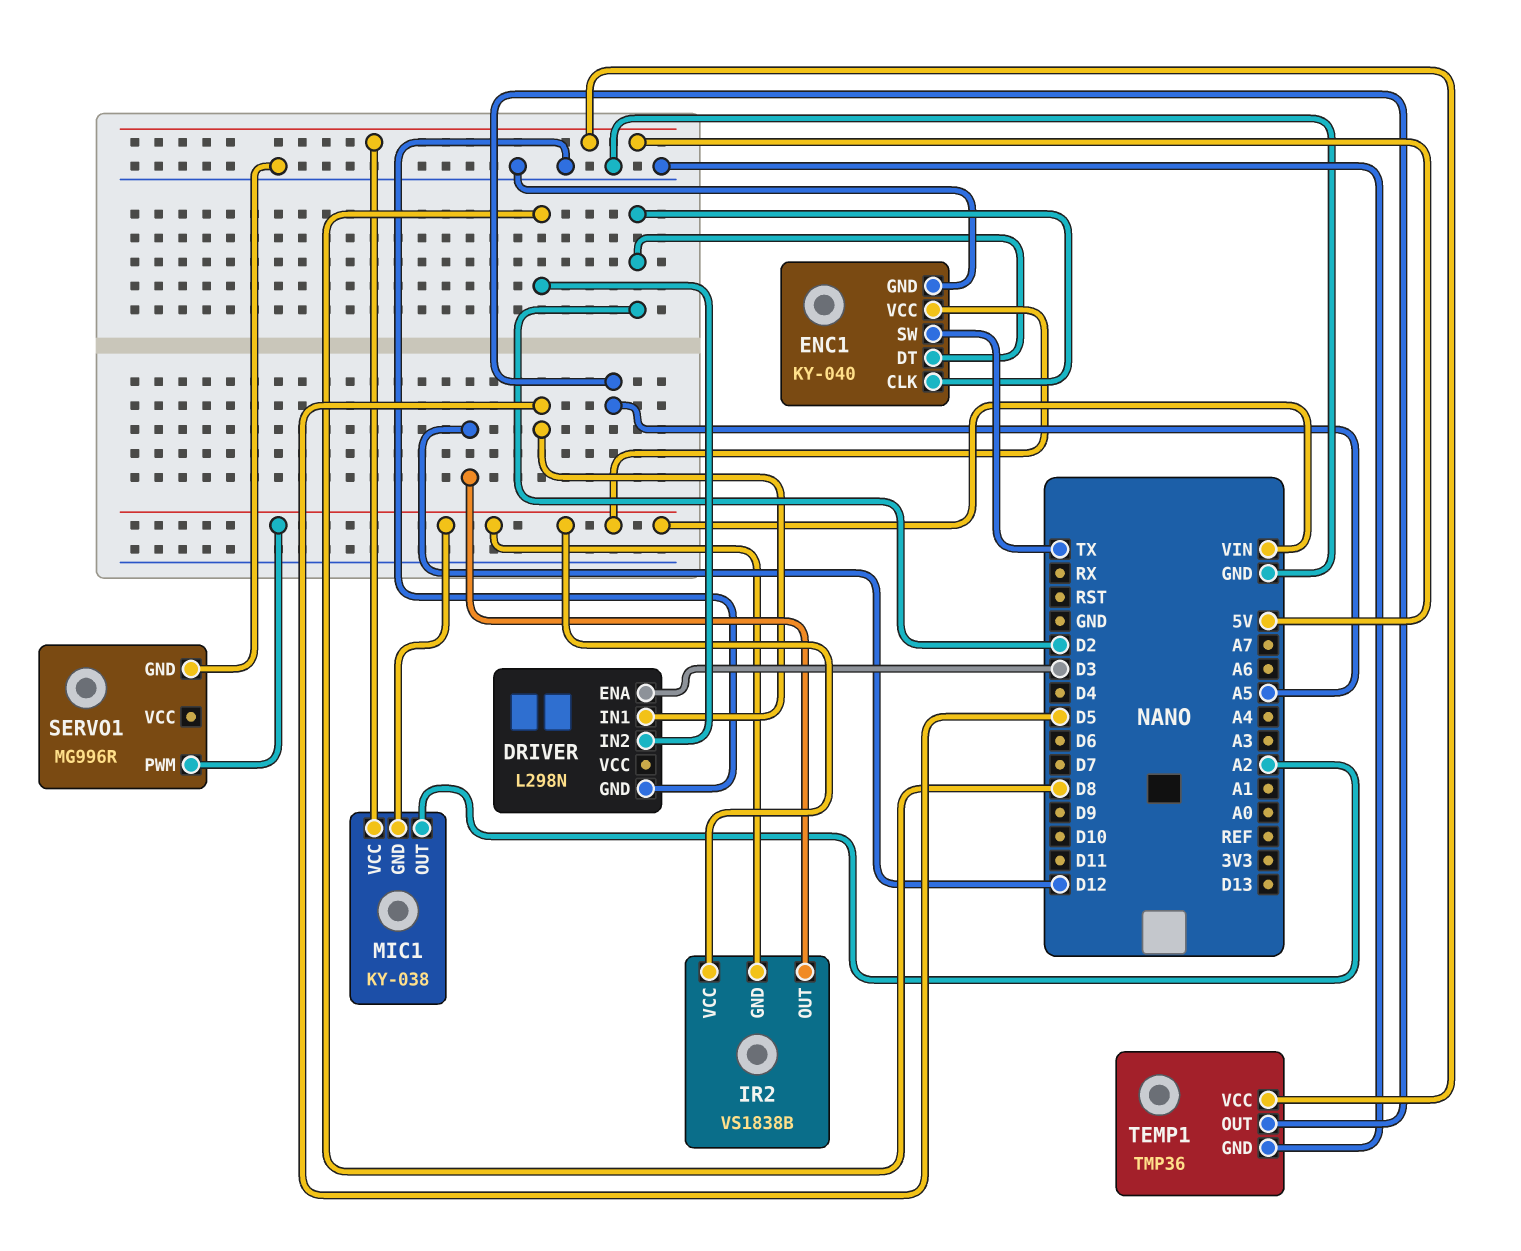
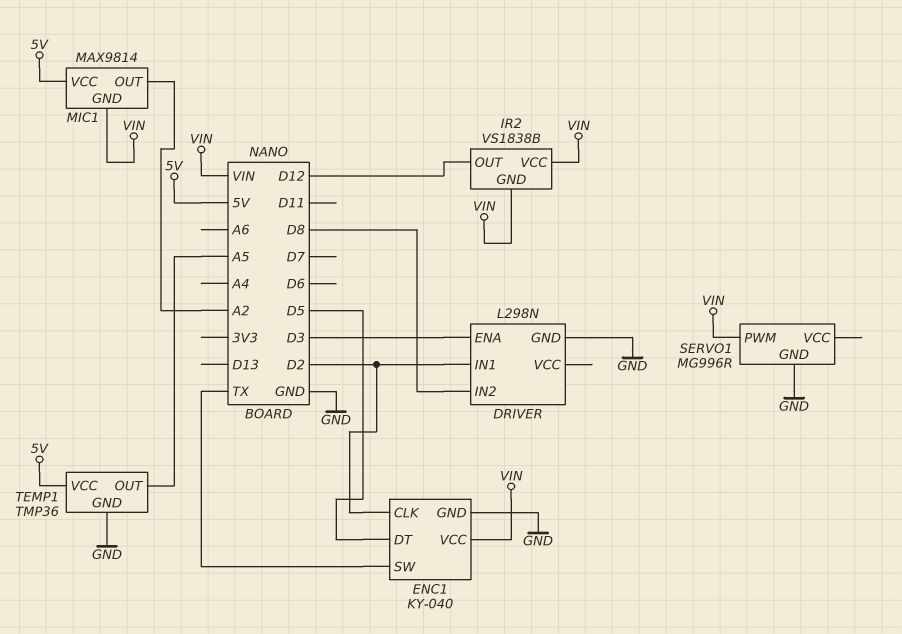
DRIVER pin IN1: D5 -> D2
ENC1 pin DT: D2 -> D5
MIC1: KY-038 -> MAX9814

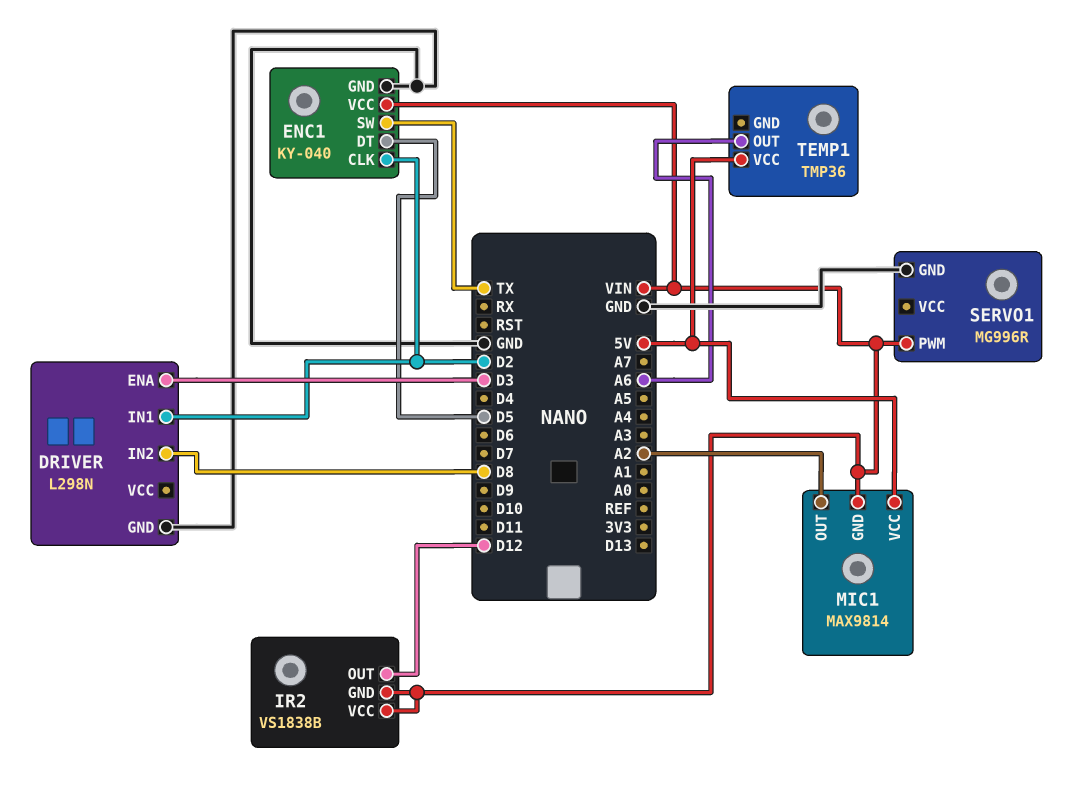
TEMP1 pin GND: GND -> none
TEMP1 pin OUT: A5 -> A6

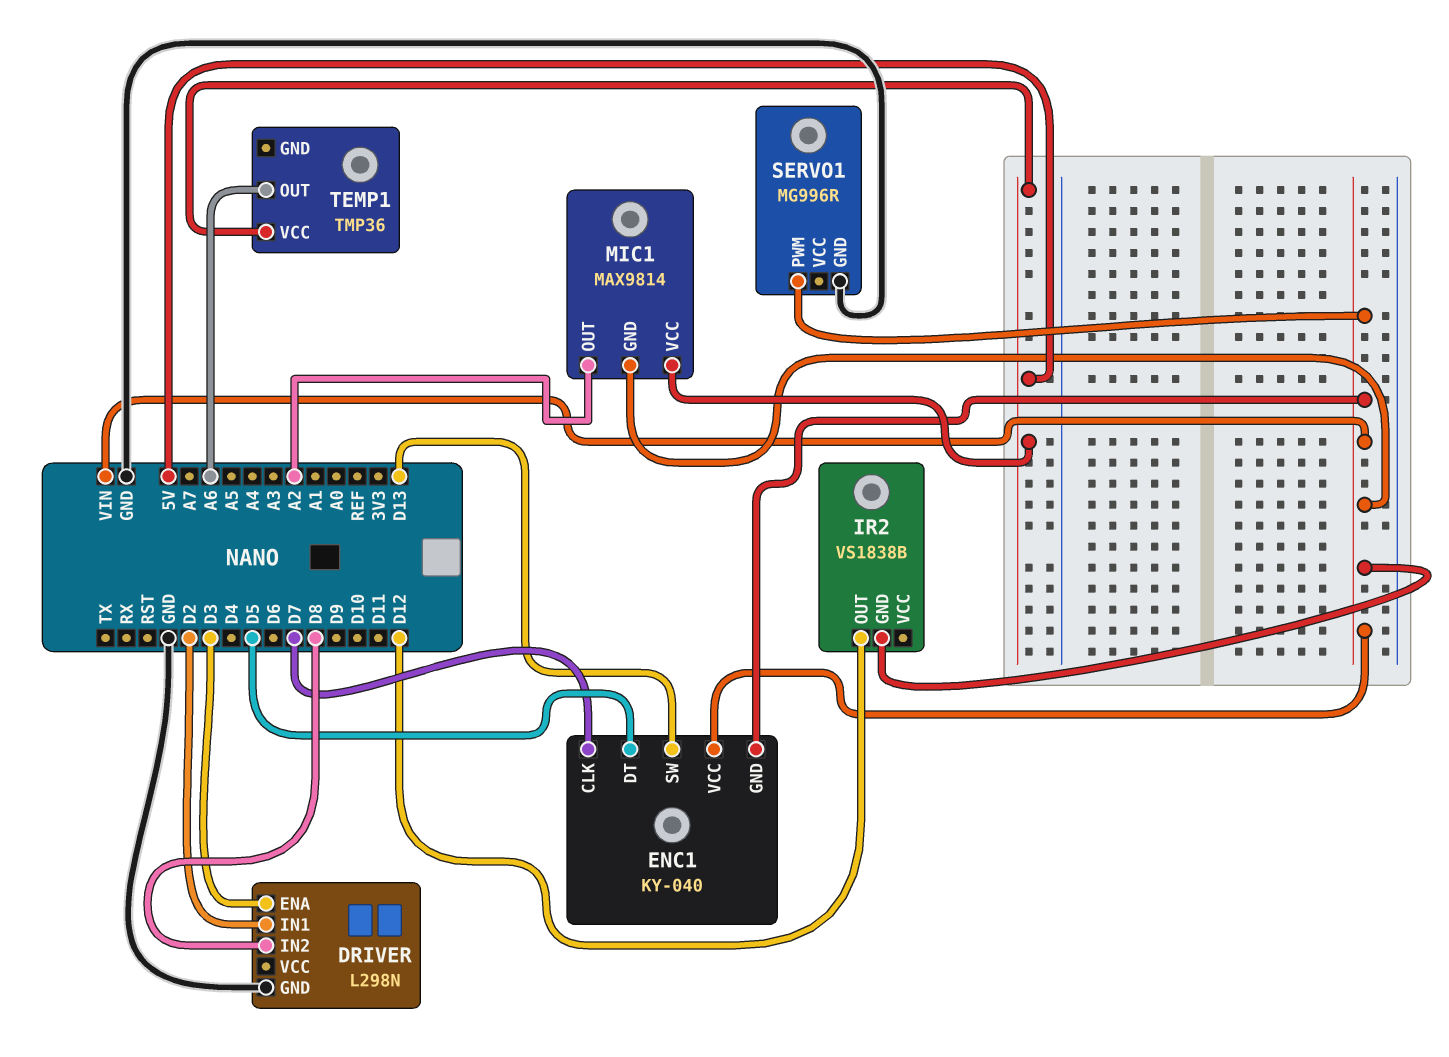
ENC1 pin CLK: D2 -> D7
ENC1 pin GND: GND -> VIN
ENC1 pin SW: TX -> D13
IR2 pin VCC: VIN -> none

